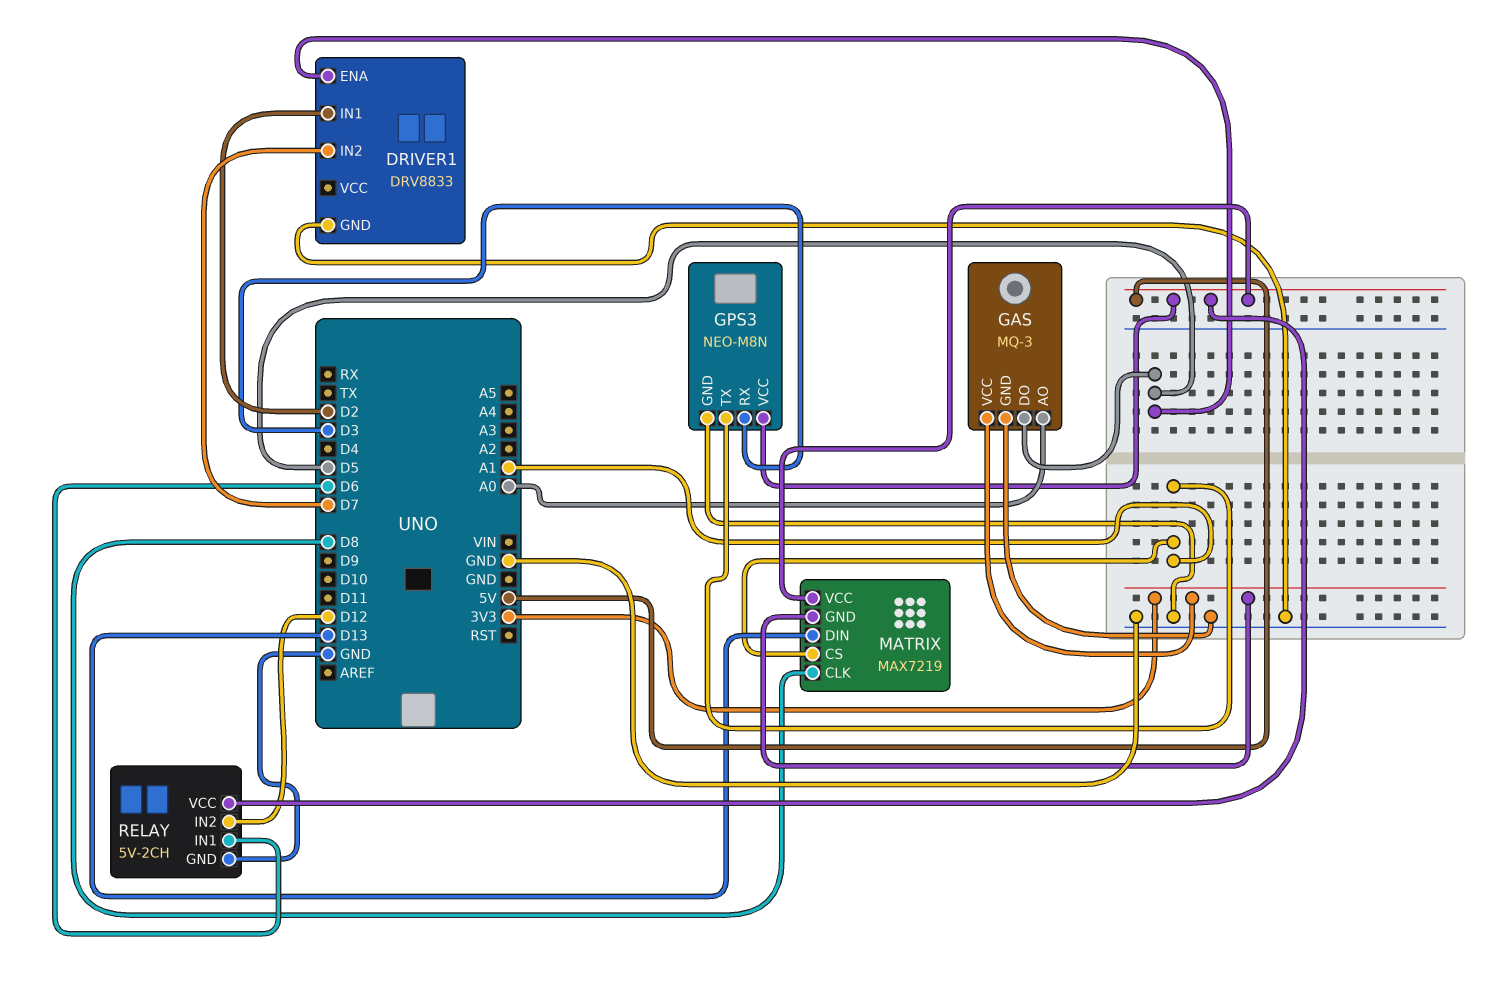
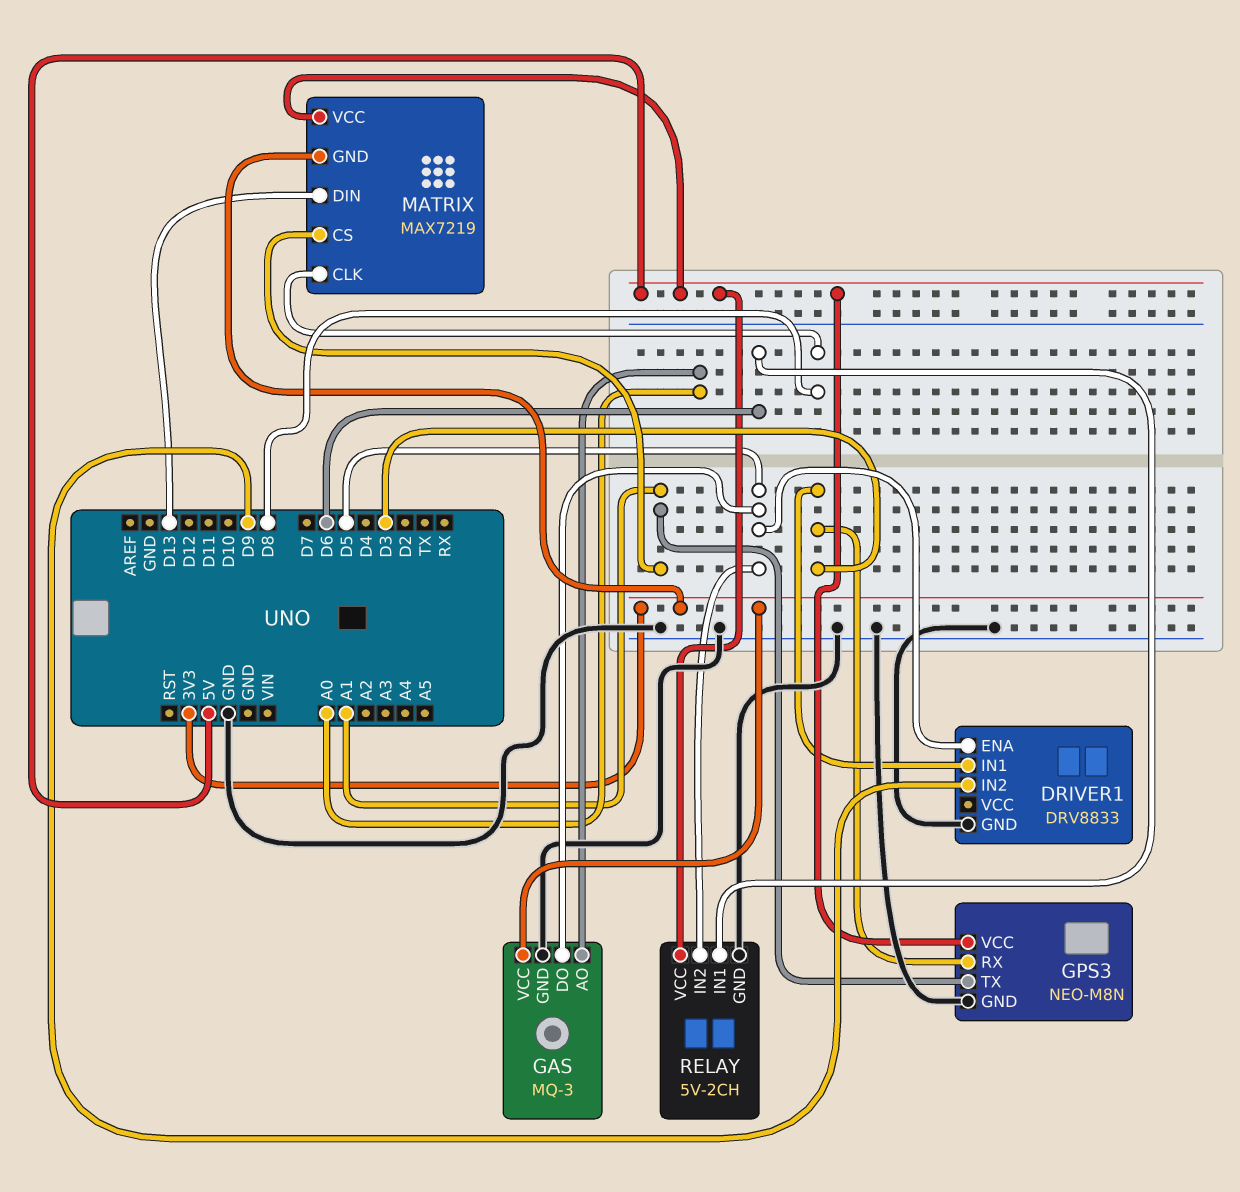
DRIVER1 pin IN1: D2 -> D3
DRIVER1 pin IN2: D7 -> D9
RELAY pin IN2: D12 -> D5

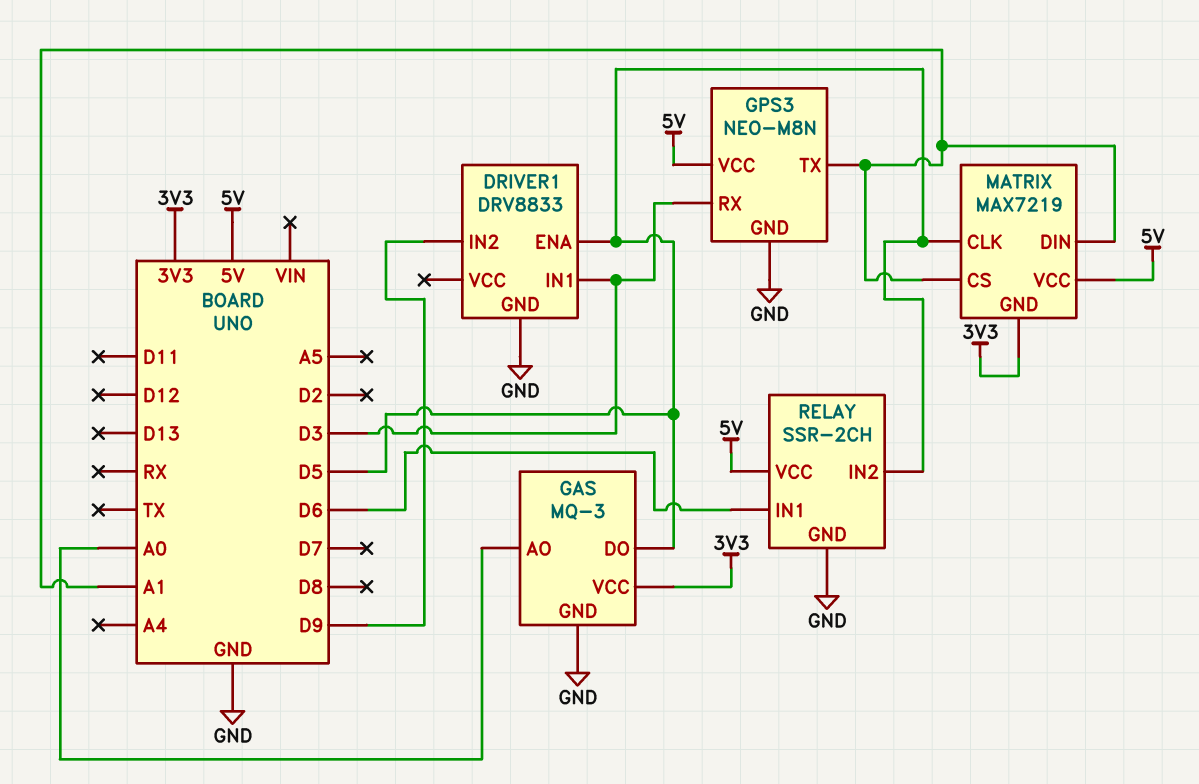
MATRIX pin CLK: D8 -> D5
MATRIX pin DIN: D13 -> A1
RELAY: 5V-2CH -> SSR-2CH

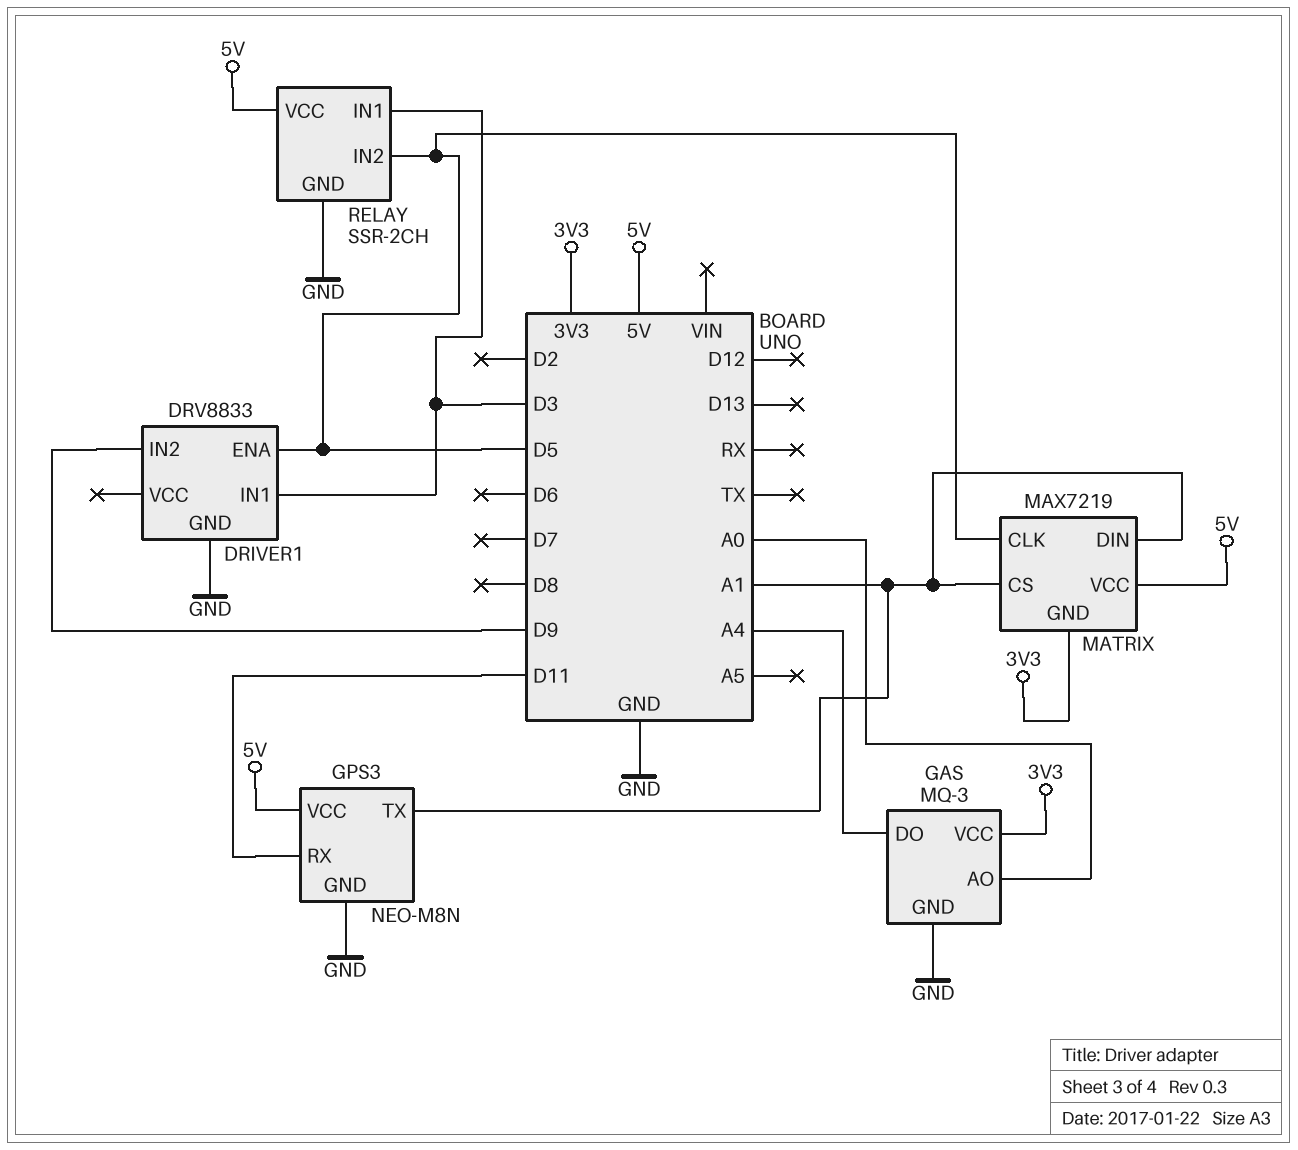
GAS pin DO: D5 -> A4
GPS3 pin RX: D3 -> D11
RELAY pin IN1: D6 -> D3

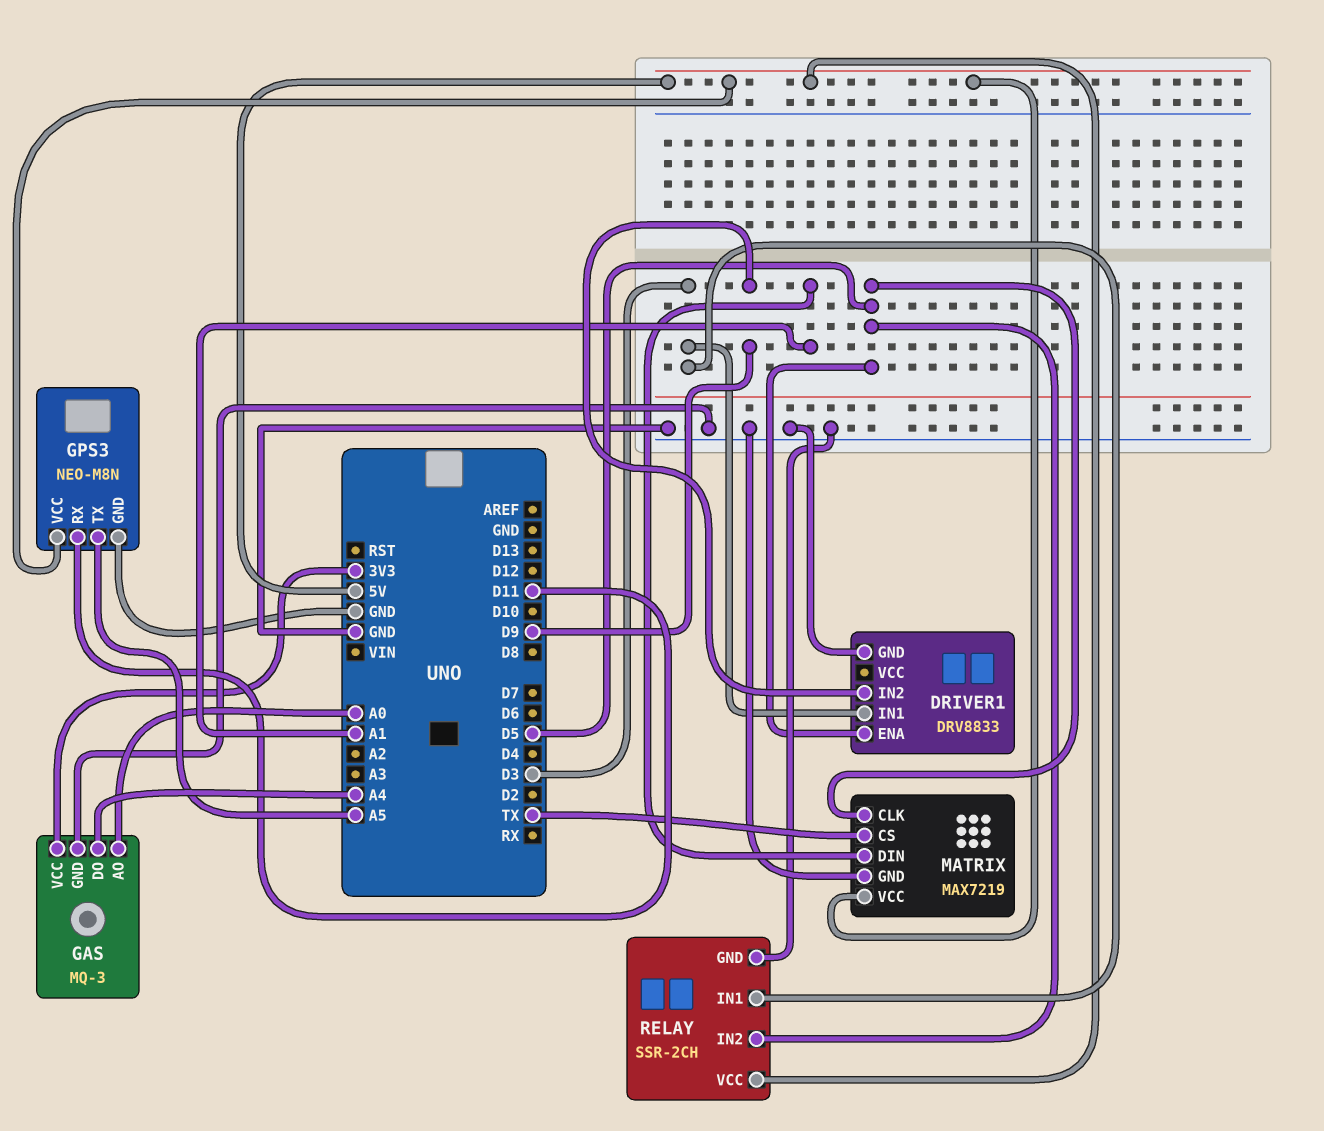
GPS3 pin TX: A1 -> A5
MATRIX pin CS: A1 -> TX
MATRIX pin GND: 3V3 -> GND

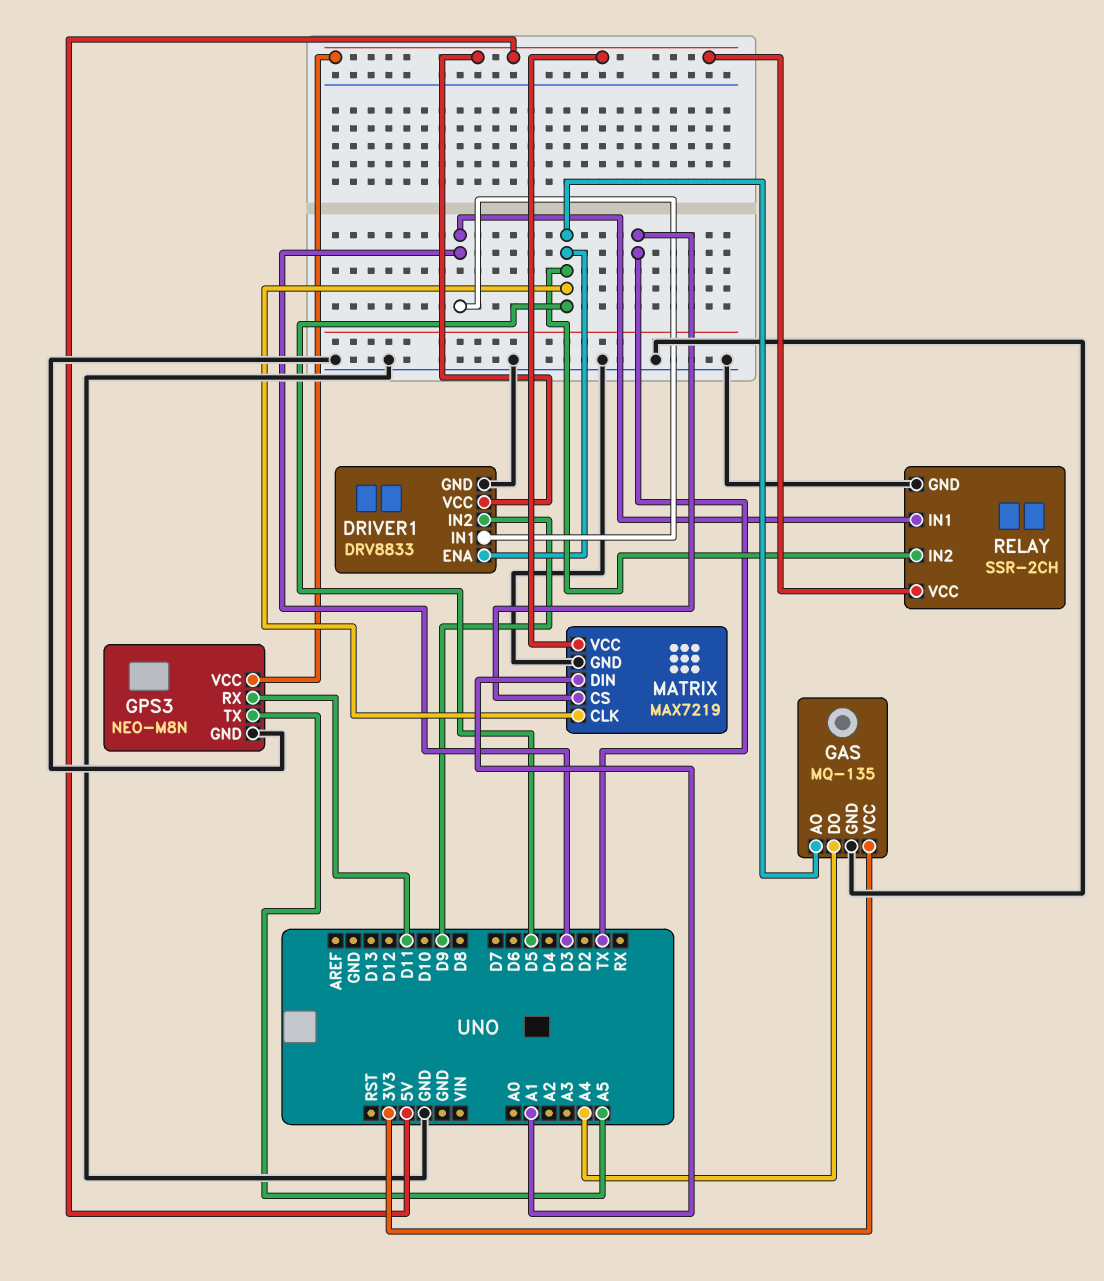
DRIVER1 pin VCC: none -> 5V
GAS: MQ-3 -> MQ-135
GAS pin AO: A0 -> D5

